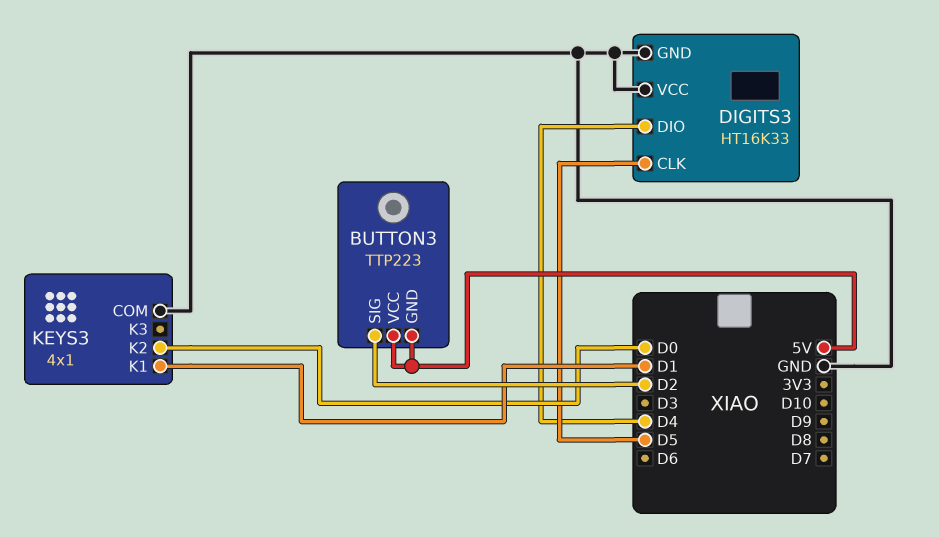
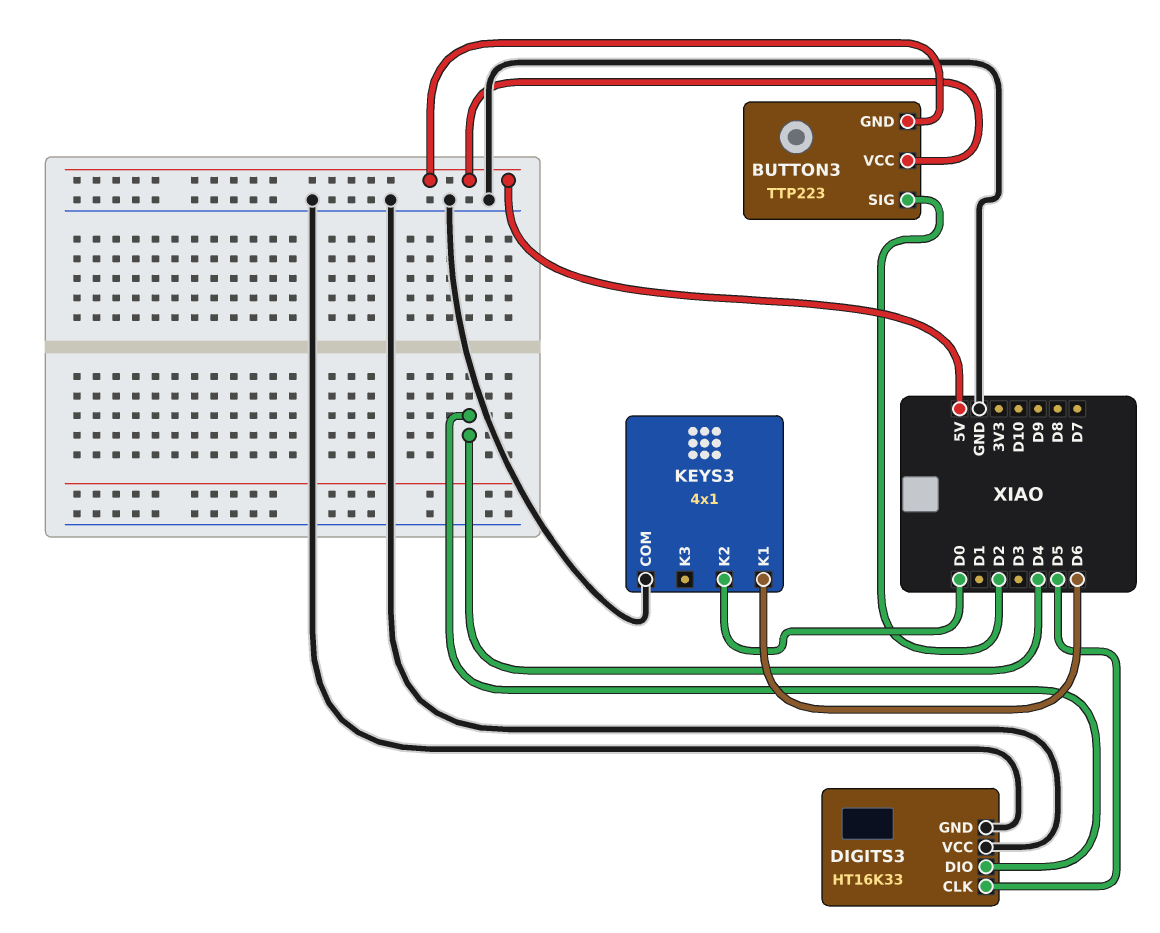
KEYS3 pin K1: D1 -> D6

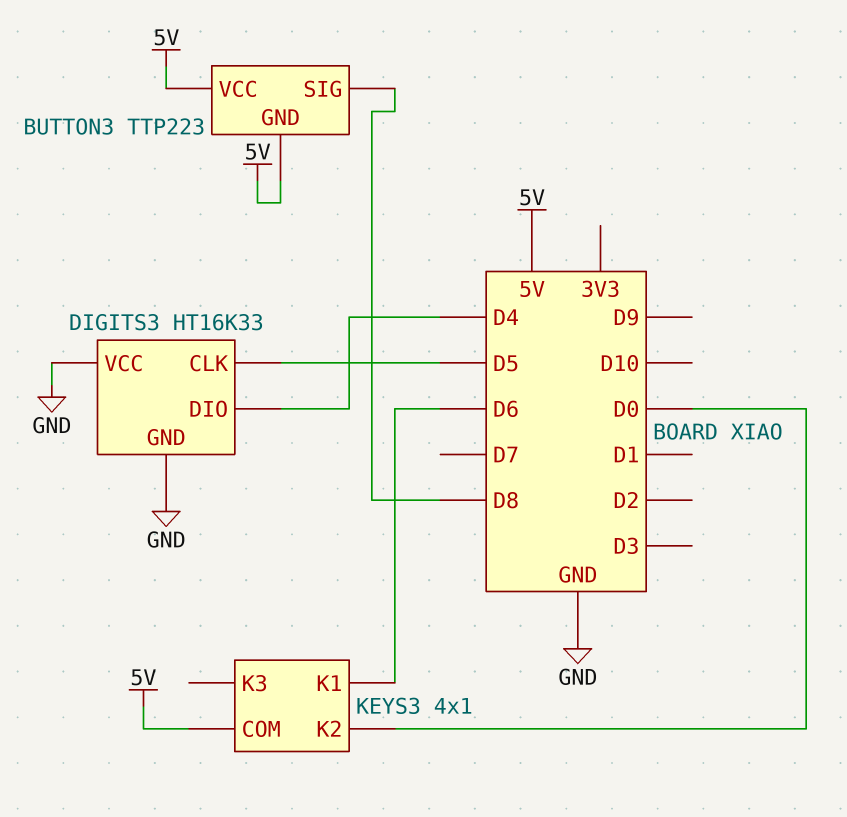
BUTTON3 pin SIG: D2 -> D8
KEYS3 pin COM: GND -> 5V

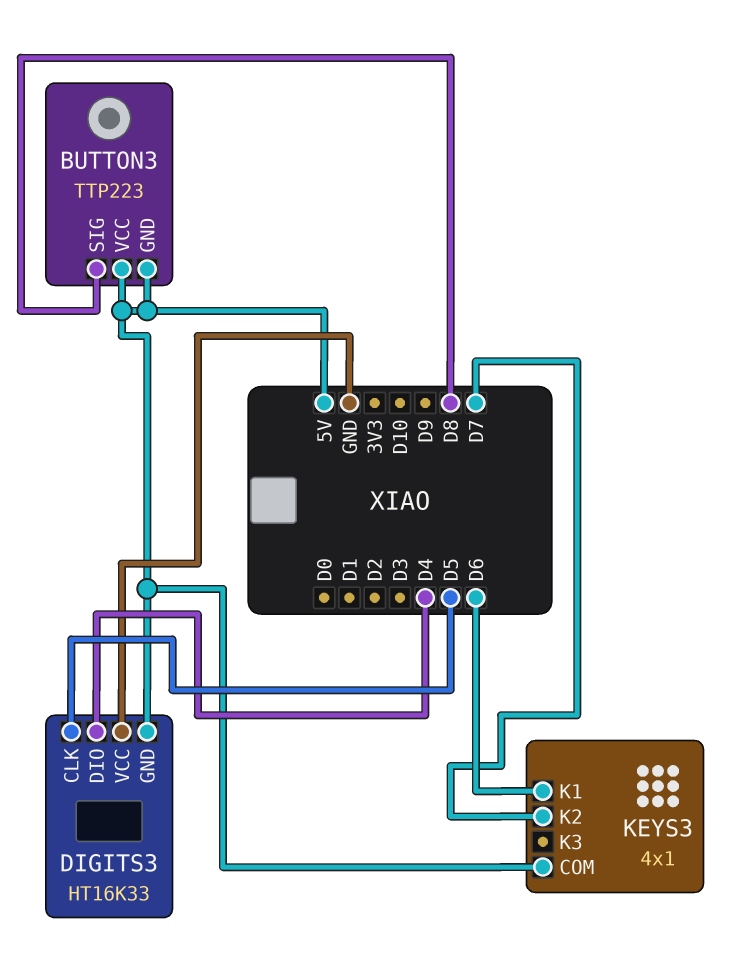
DIGITS3 pin GND: GND -> 5V
KEYS3 pin K2: D0 -> D7

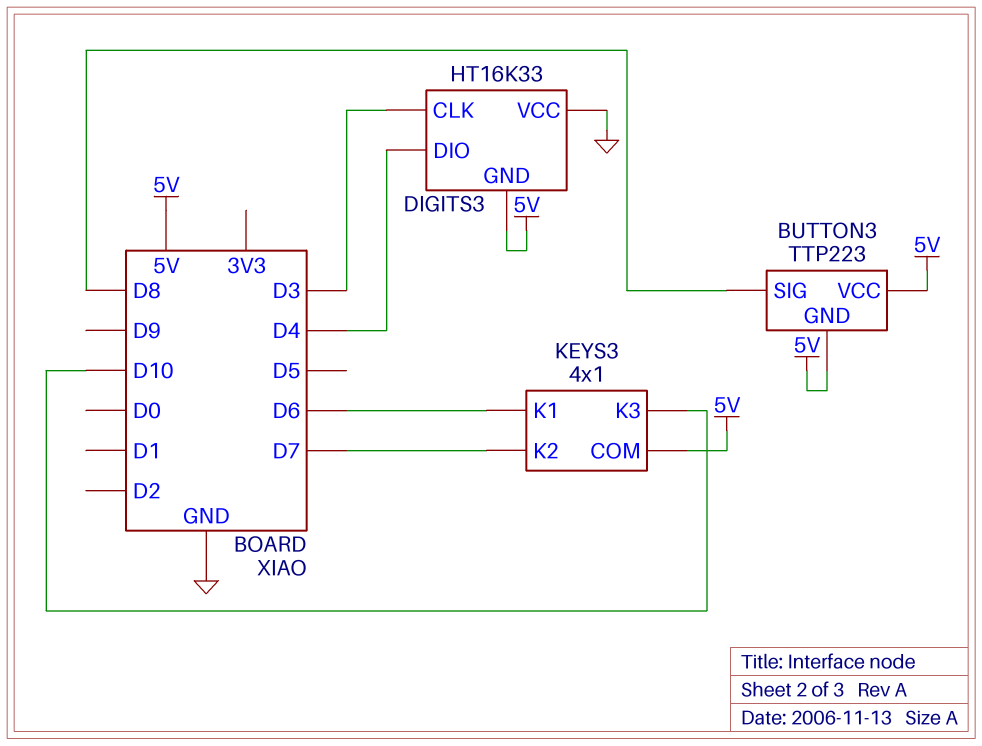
DIGITS3 pin CLK: D5 -> D3
KEYS3 pin K3: none -> D10

